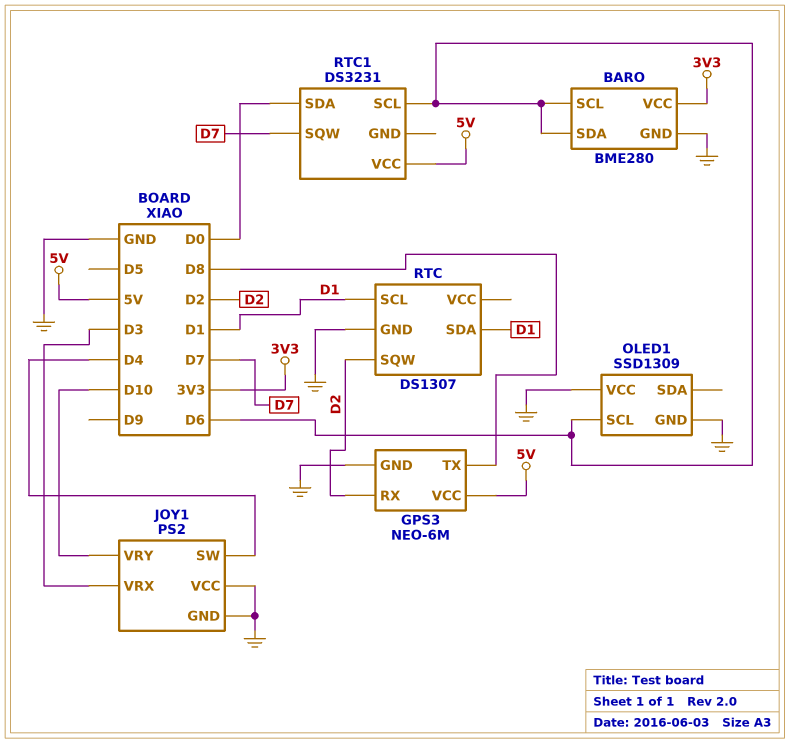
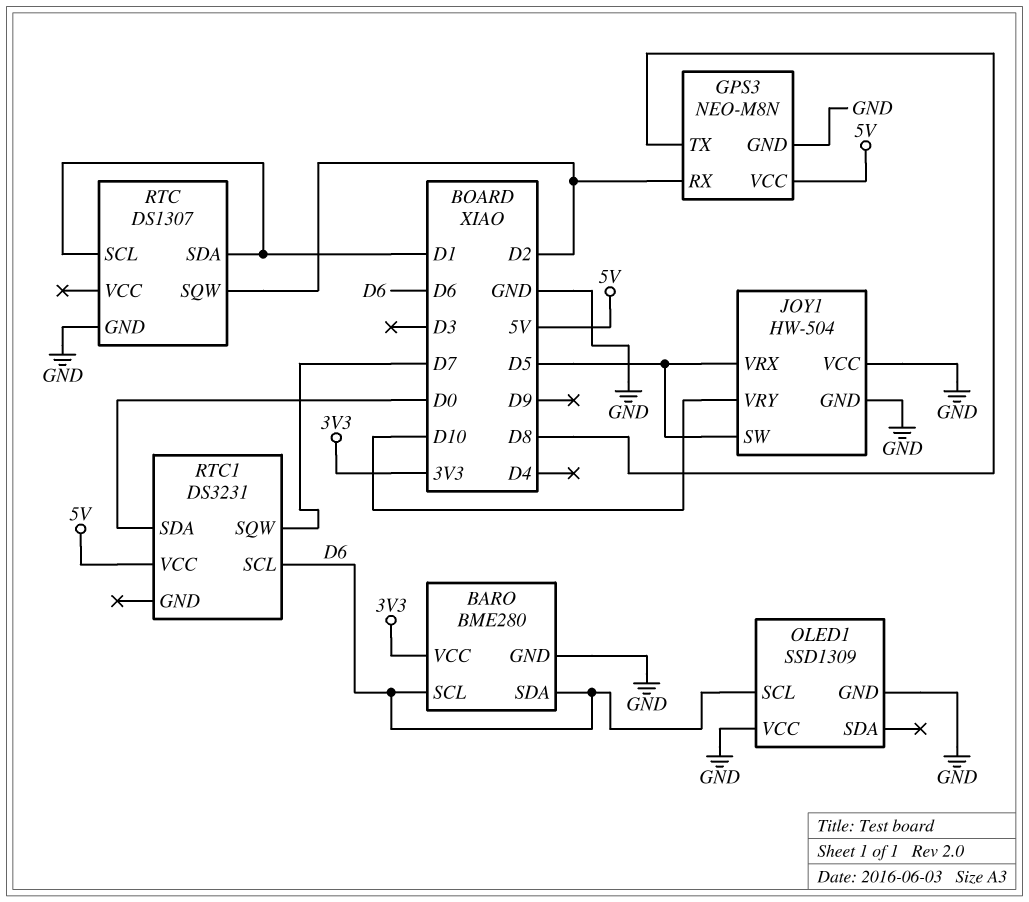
GPS3: NEO-6M -> NEO-M8N
JOY1: PS2 -> HW-504
JOY1 pin SW: D4 -> D5
JOY1 pin VRX: D3 -> D5

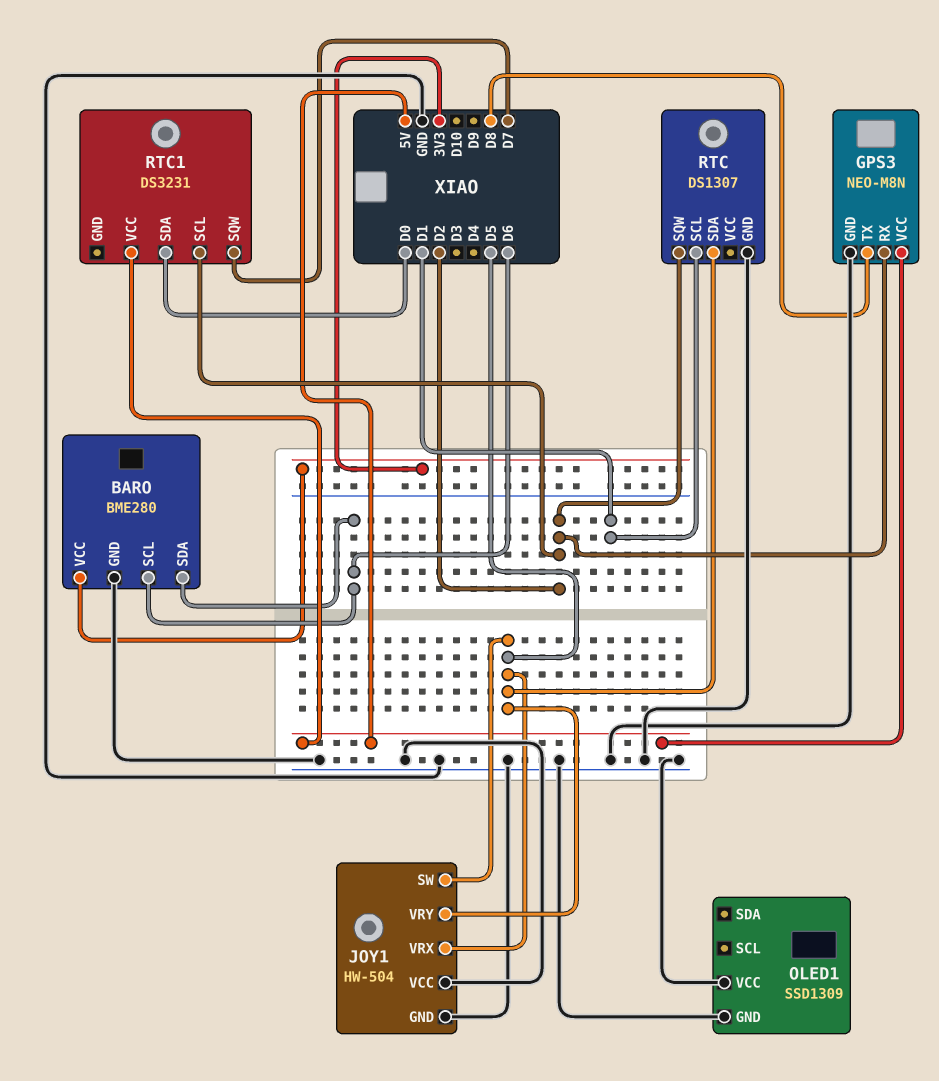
JOY1 pin VRY: D10 -> D5
OLED1 pin SCL: D6 -> none
RTC pin SDA: D1 -> D5
RTC1 pin SCL: D6 -> D2

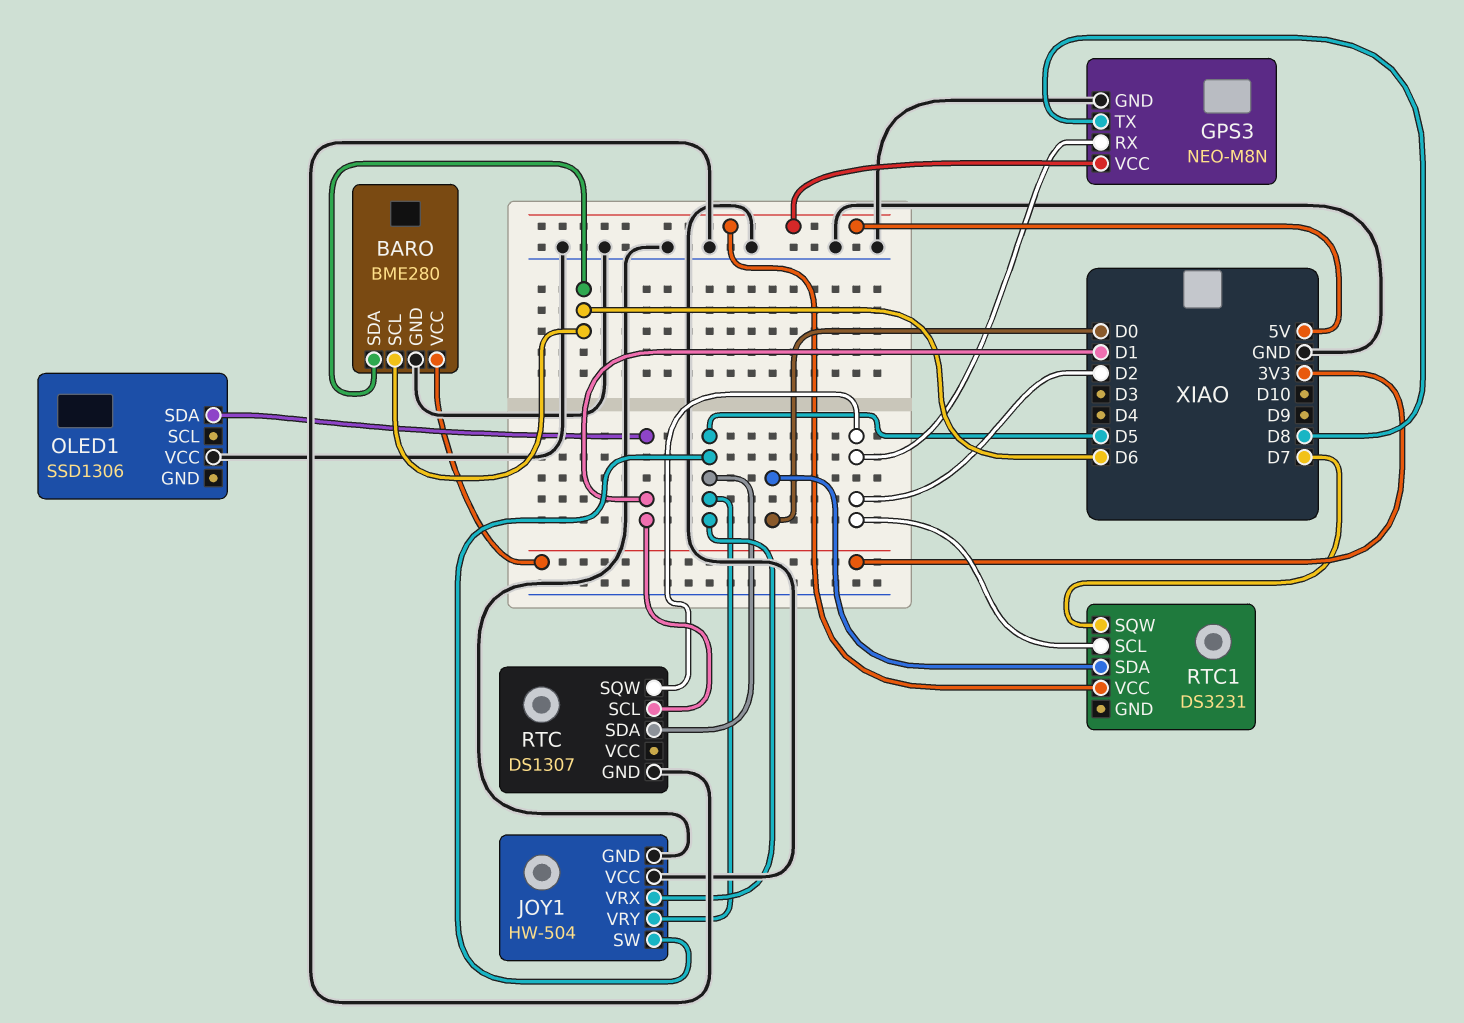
OLED1: SSD1309 -> SSD1306
OLED1 pin GND: GND -> none
OLED1 pin SDA: none -> D1

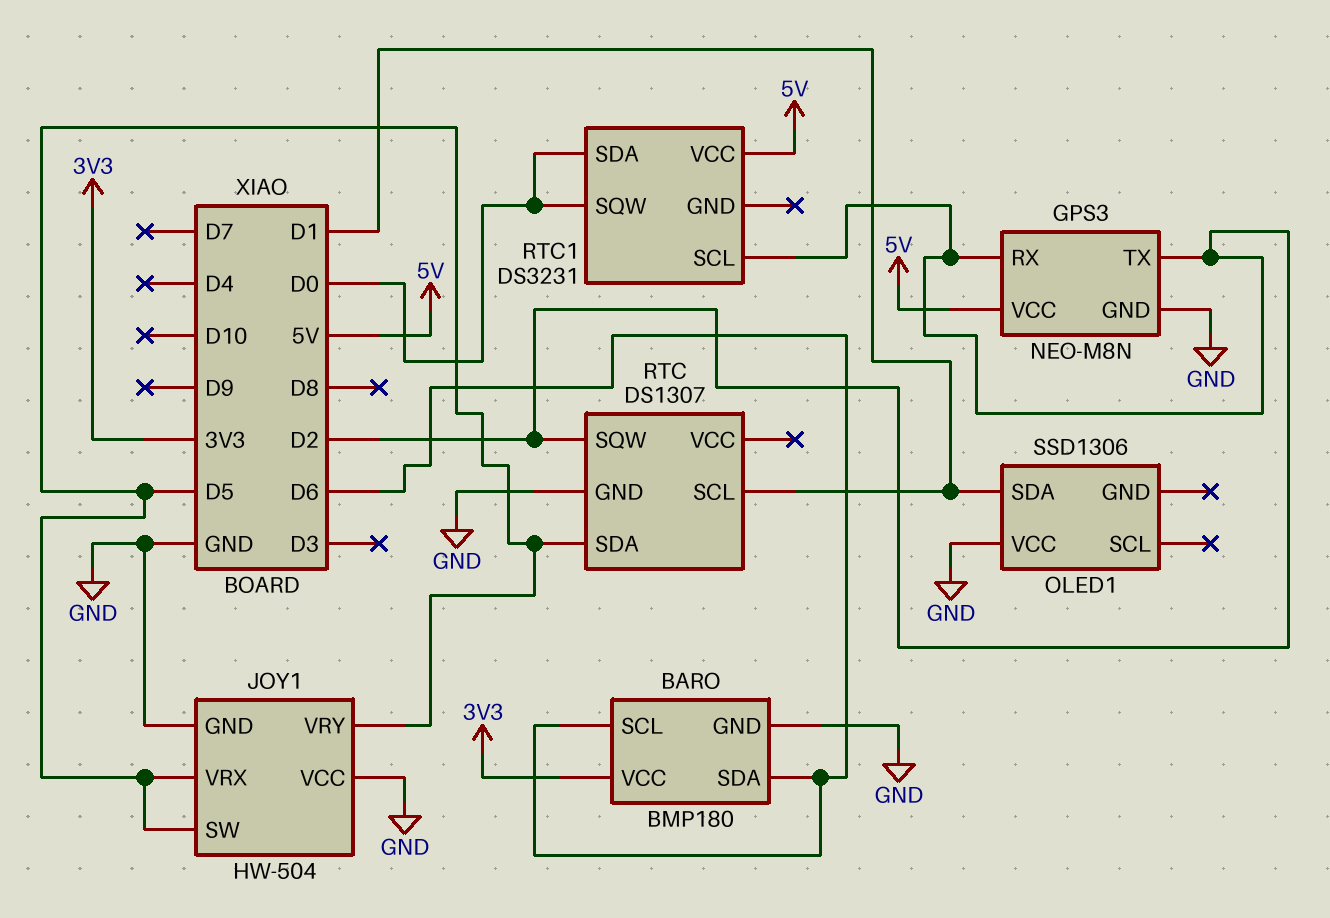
BARO: BME280 -> BMP180
GPS3 pin TX: D8 -> D2
RTC1 pin SQW: D7 -> D0

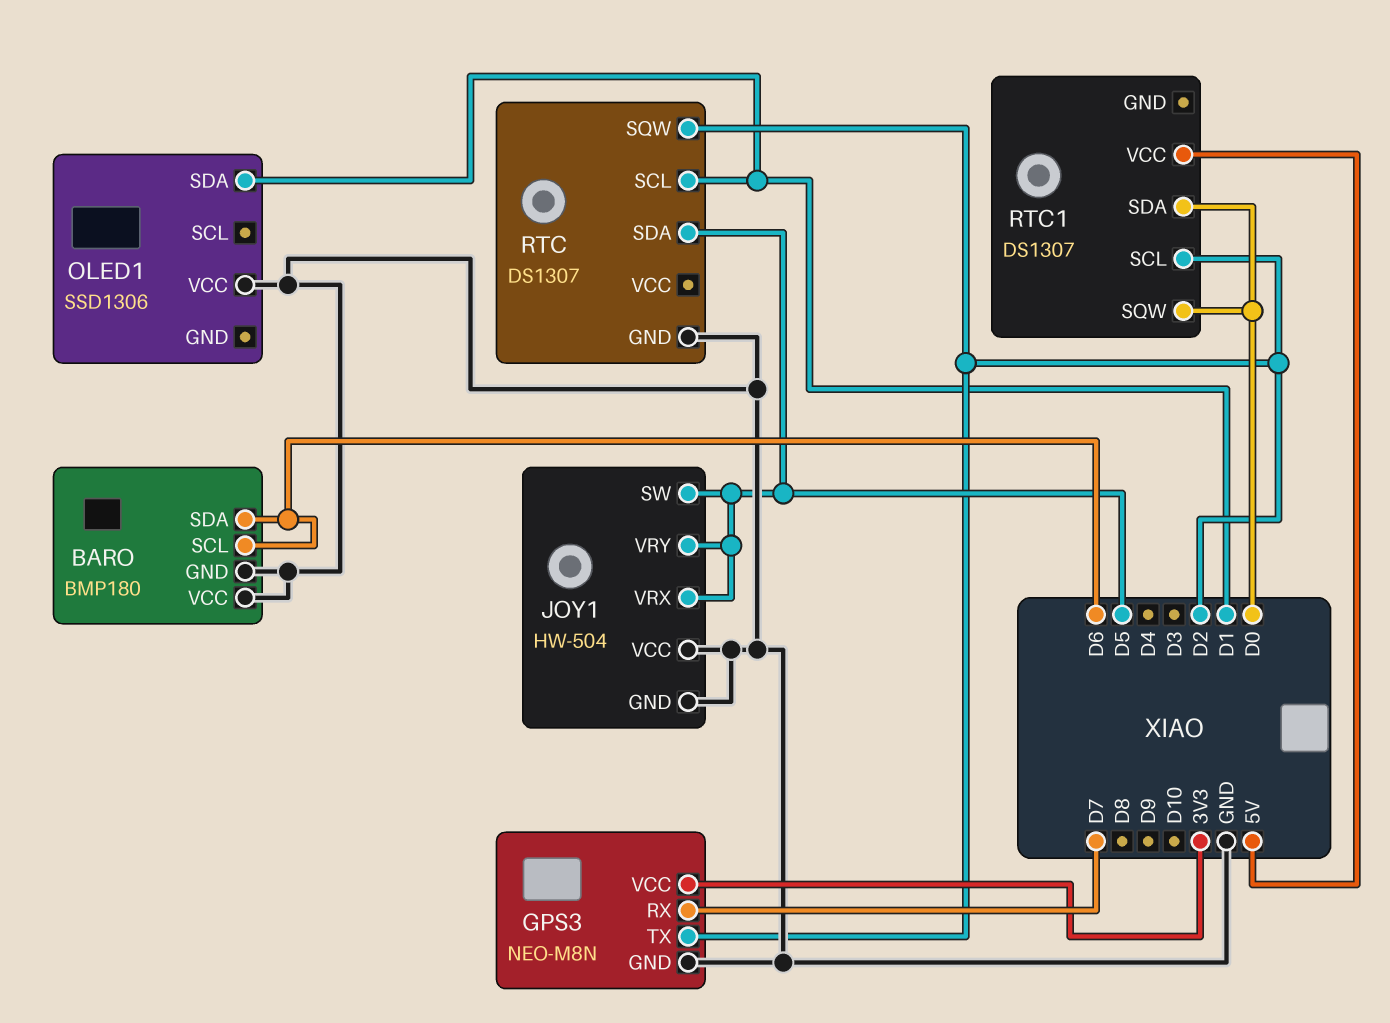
BARO pin VCC: 3V3 -> GND
GPS3 pin RX: D2 -> D7
GPS3 pin VCC: 5V -> 3V3
RTC1: DS3231 -> DS1307

